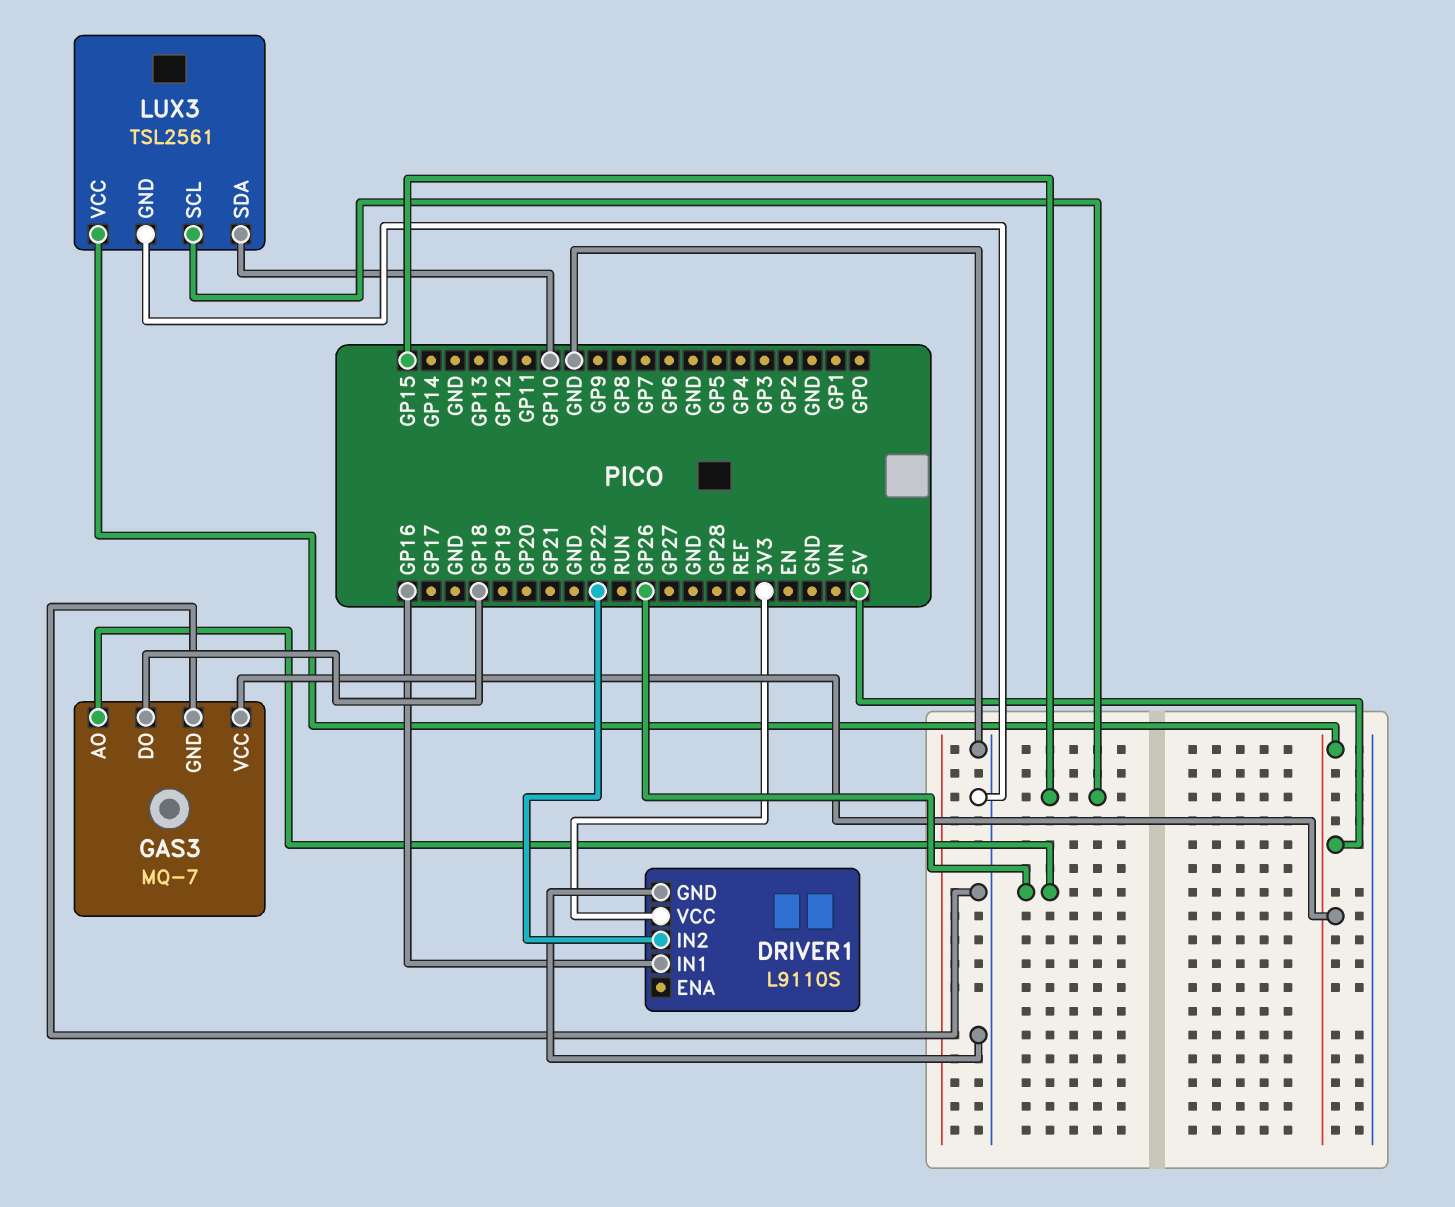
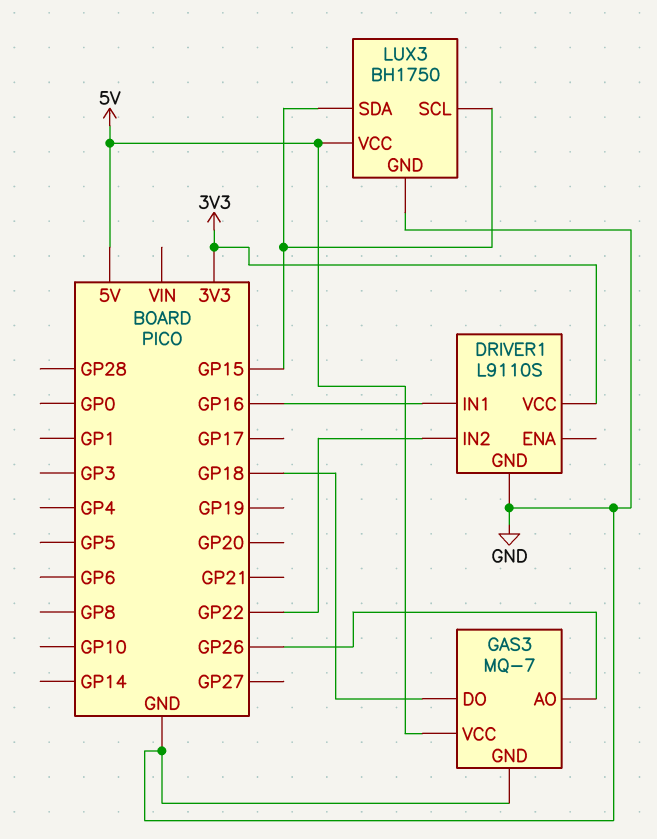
LUX3: TSL2561 -> BH1750
LUX3 pin SDA: GP10 -> GP15

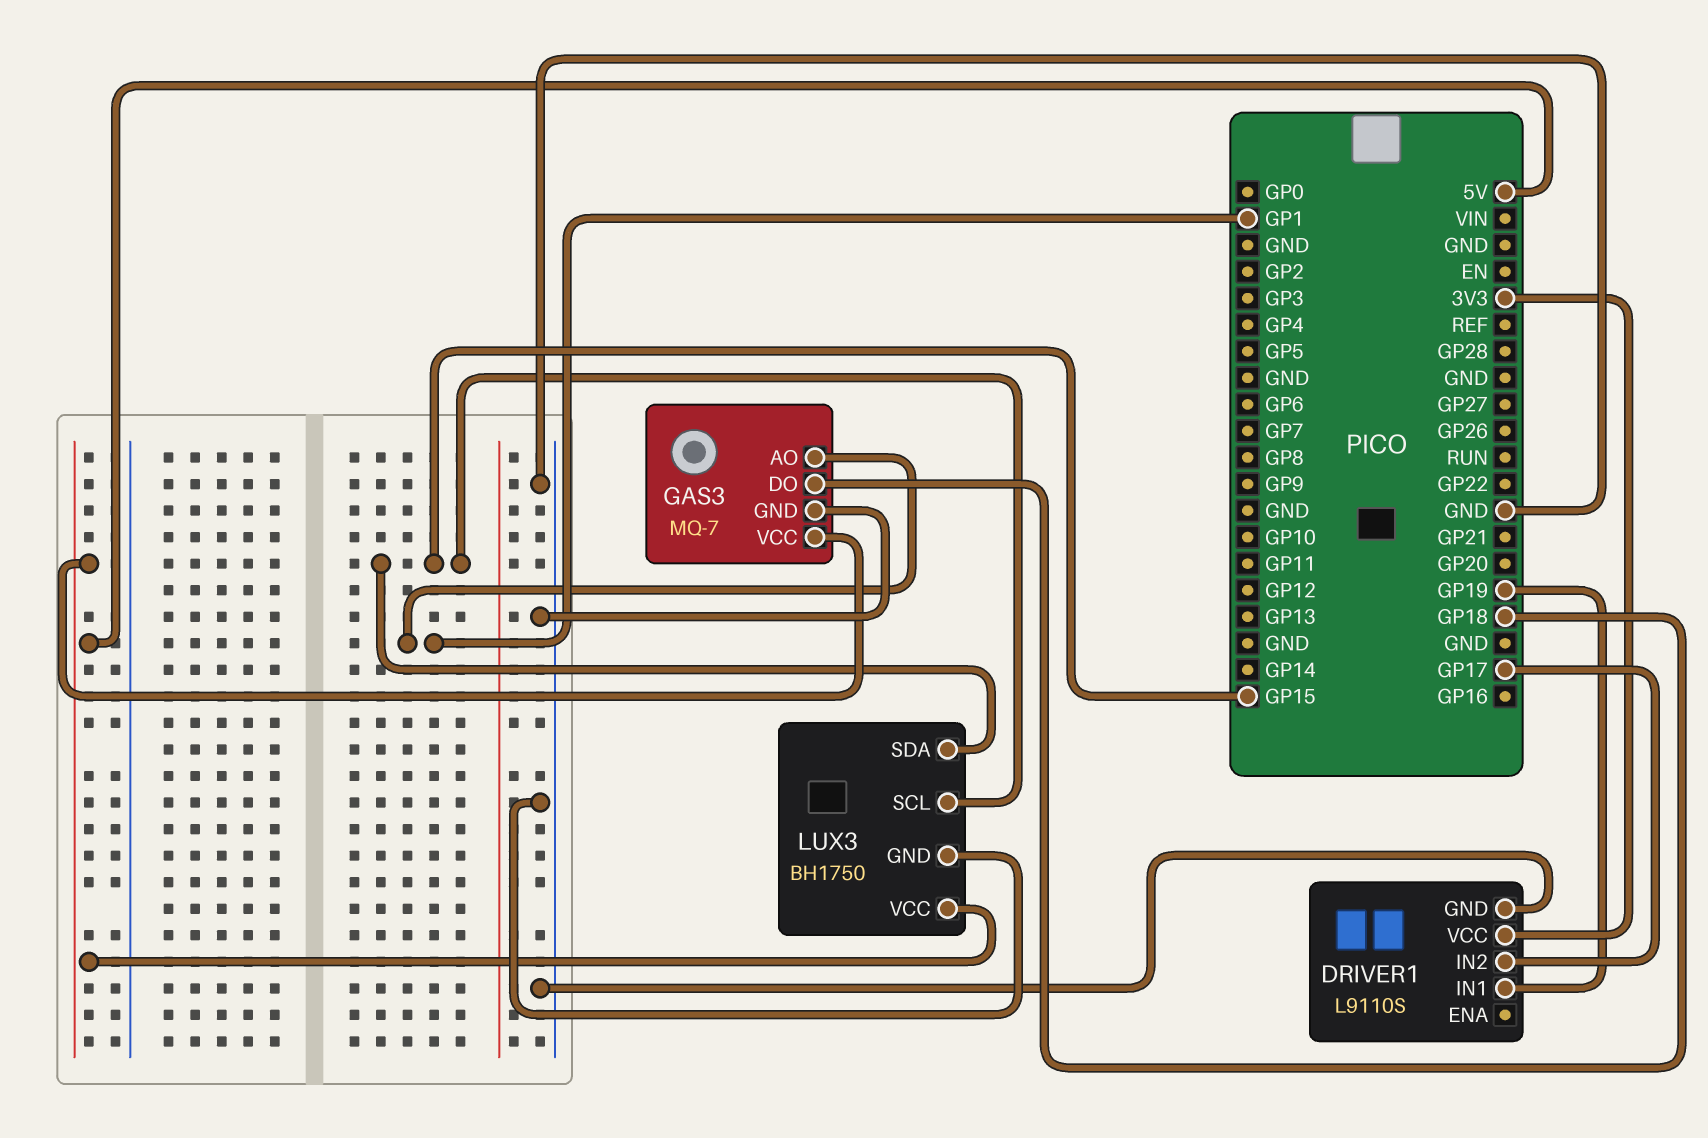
DRIVER1 pin IN1: GP16 -> GP19
DRIVER1 pin IN2: GP22 -> GP17
GAS3 pin AO: GP26 -> GP1

